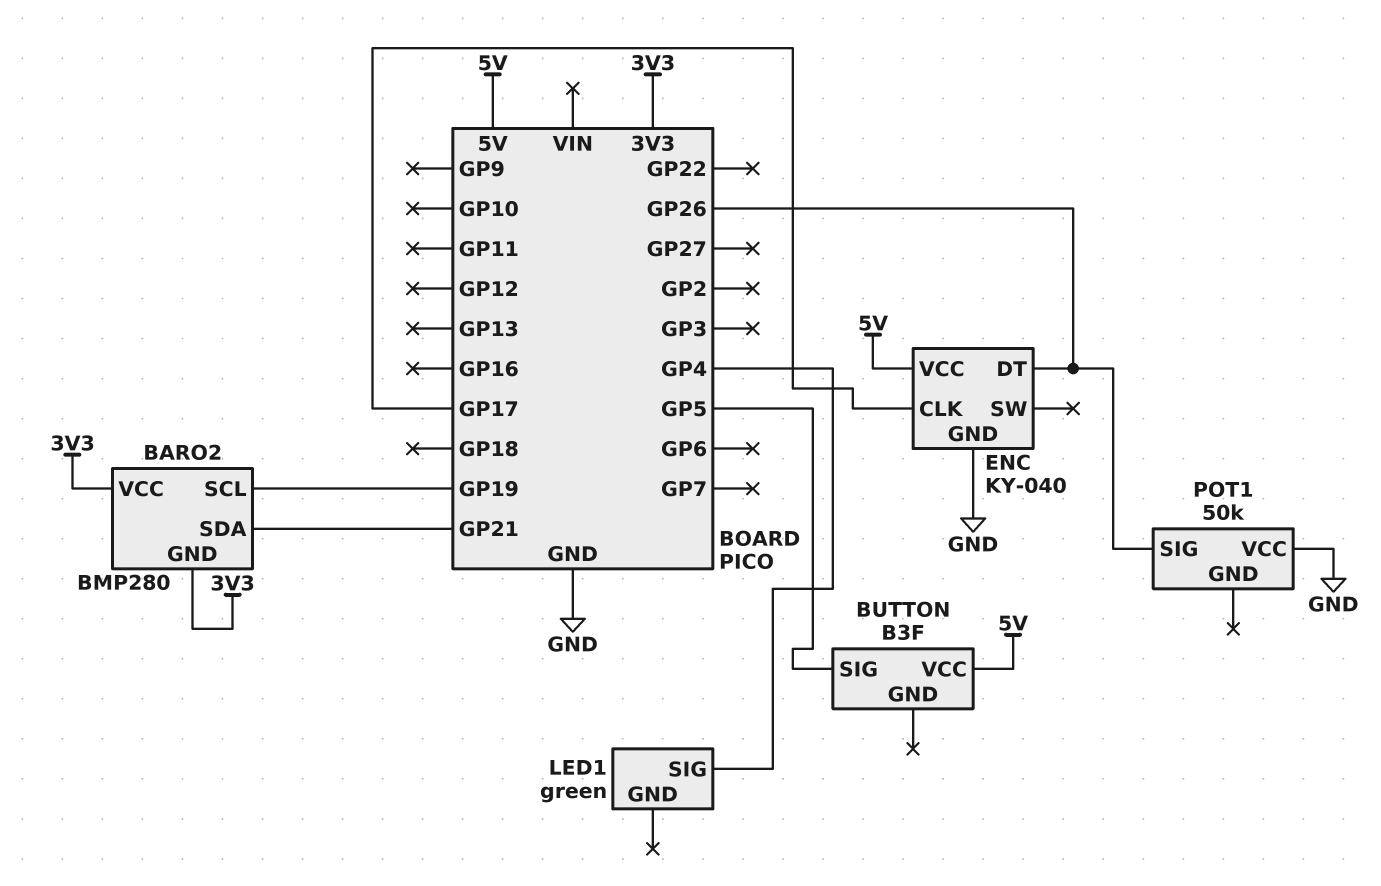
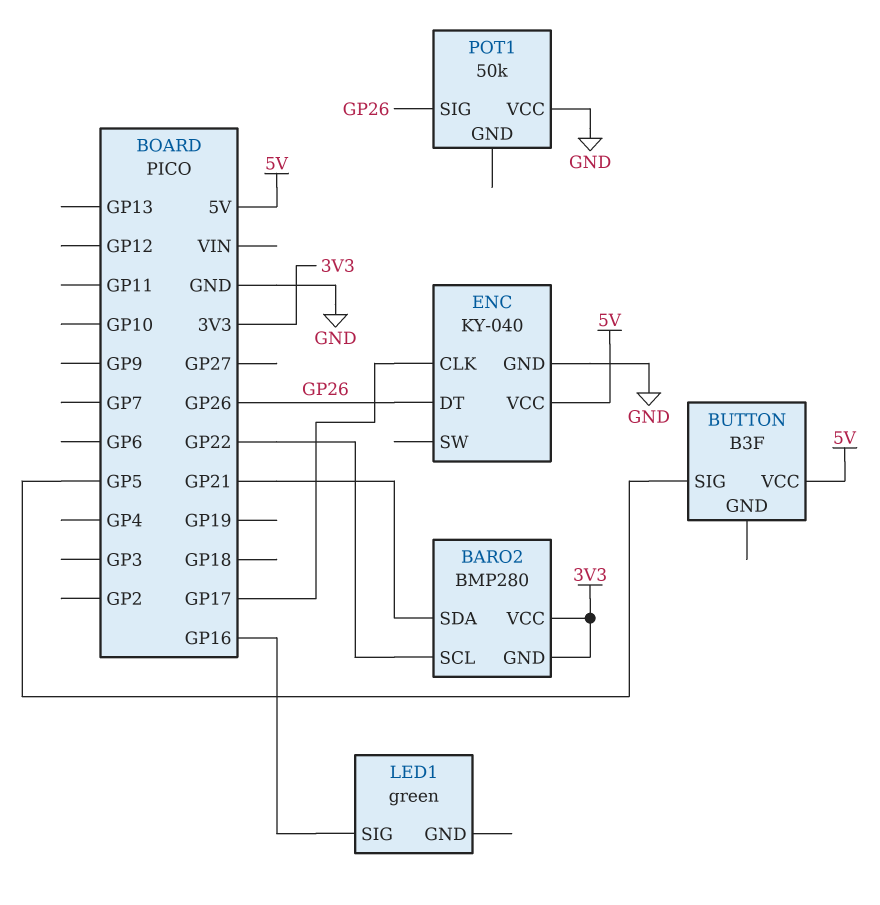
BARO2 pin SCL: GP19 -> GP22
LED1 pin SIG: GP4 -> GP16

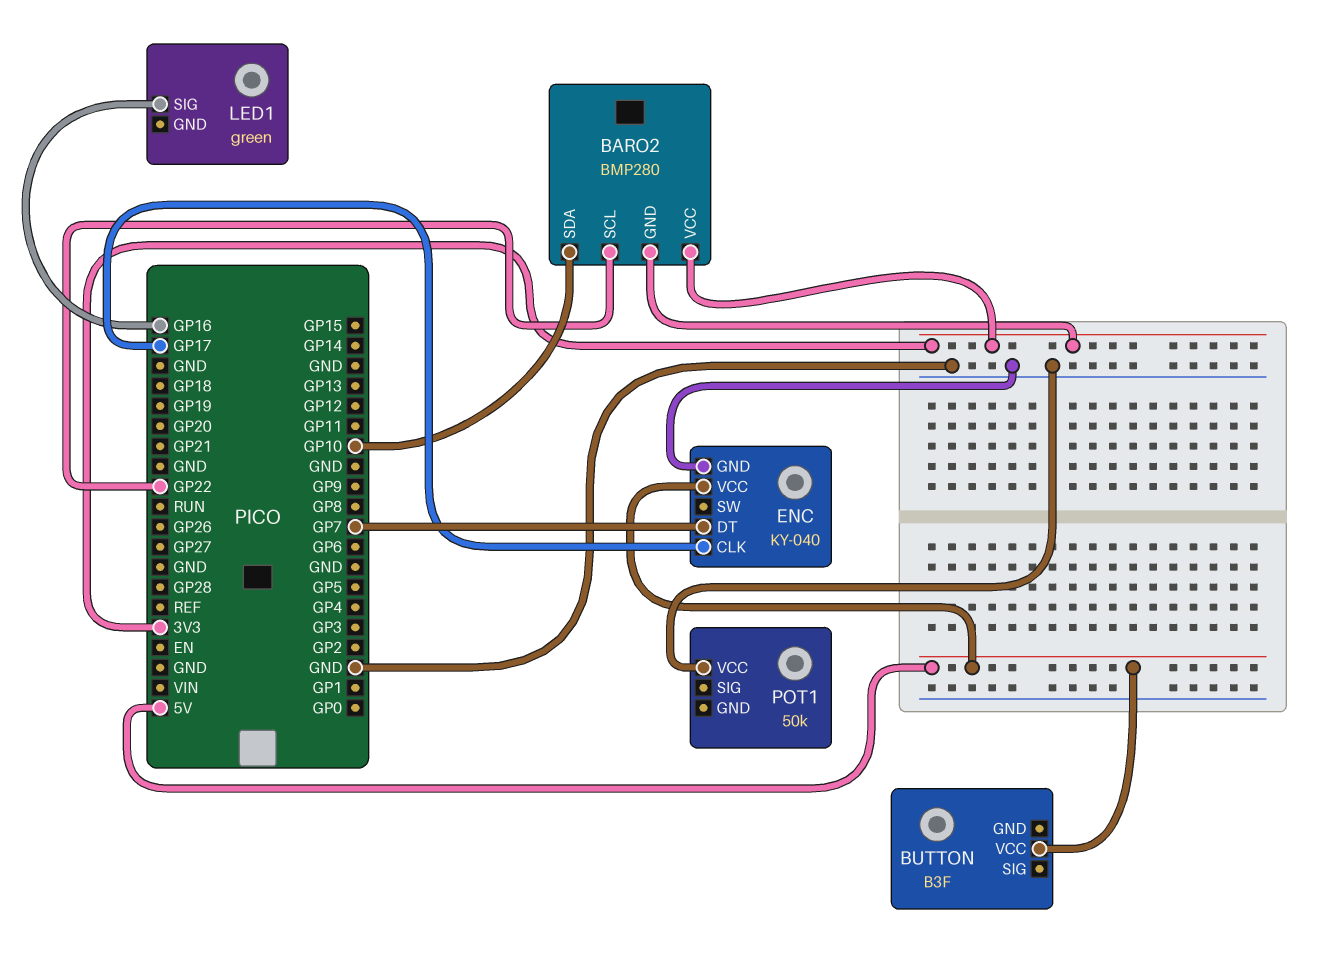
BARO2 pin SDA: GP21 -> GP10
BUTTON pin SIG: GP5 -> none
ENC pin DT: GP26 -> GP7
POT1 pin SIG: GP26 -> none

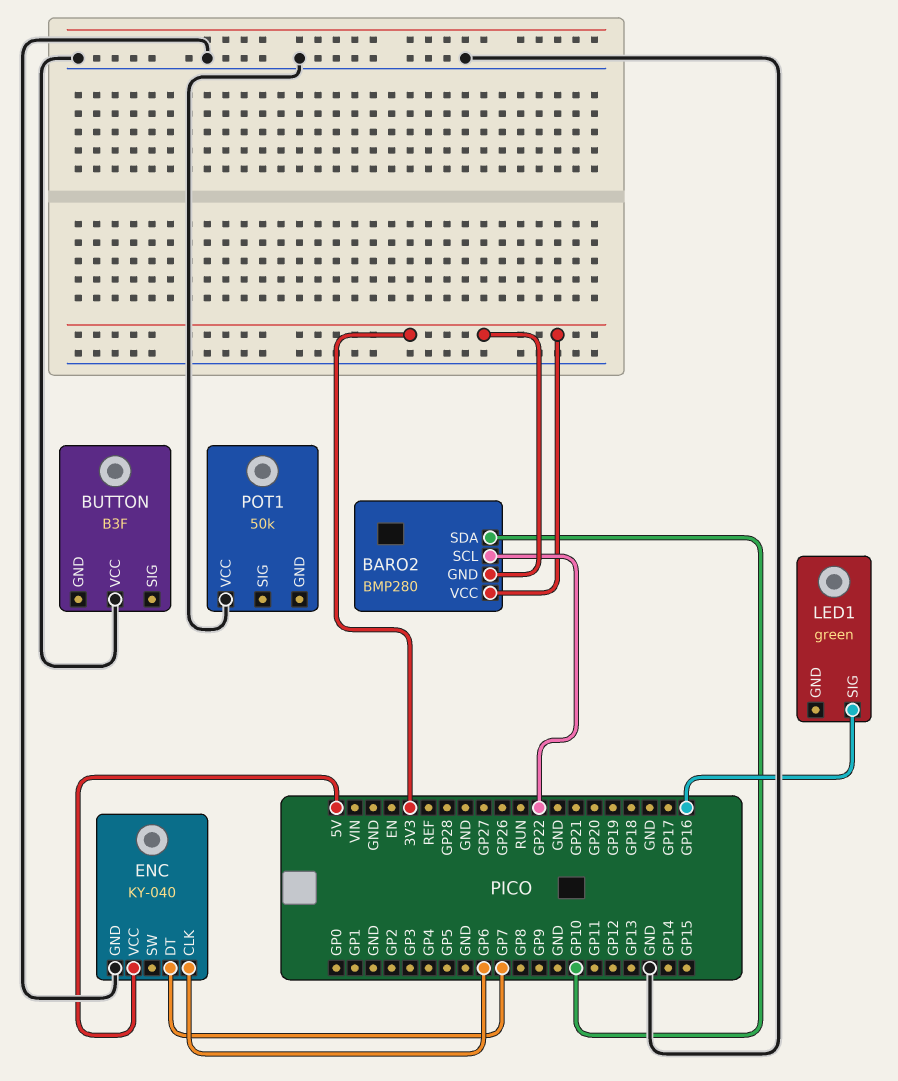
BUTTON pin VCC: 5V -> GND
ENC pin CLK: GP17 -> GP6

